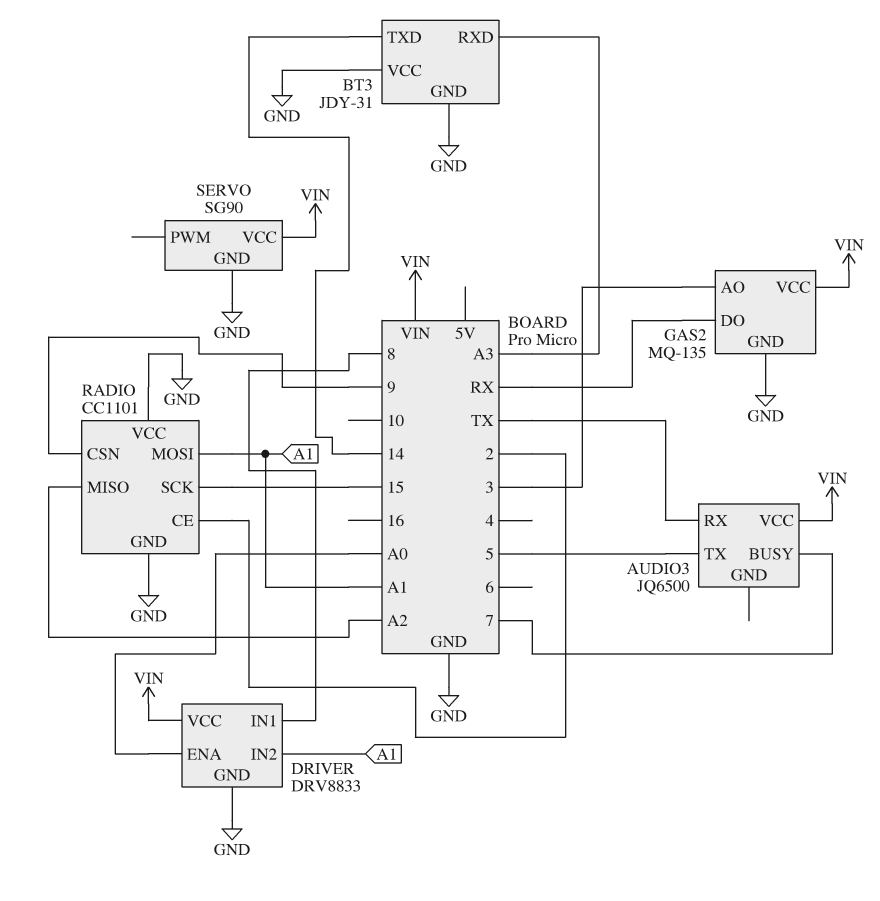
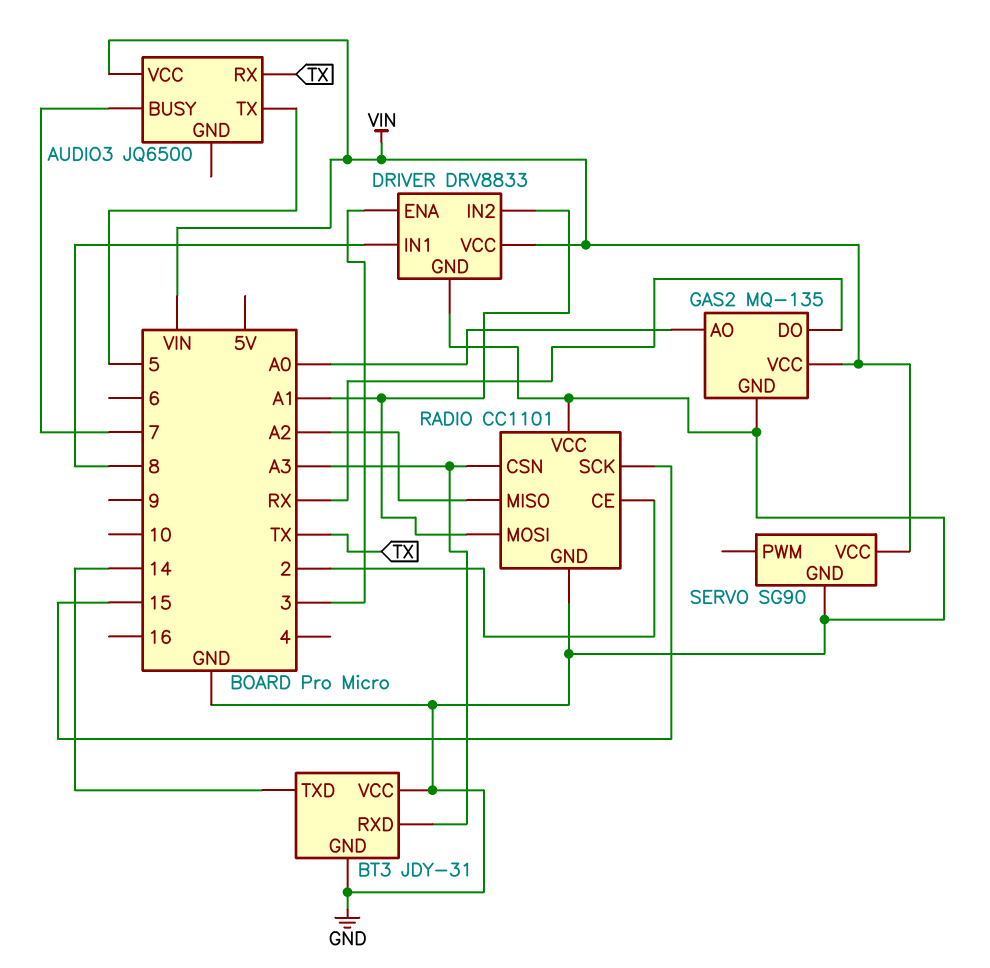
DRIVER pin ENA: A0 -> 3
GAS2 pin AO: 3 -> A0
RADIO pin CSN: 9 -> A3

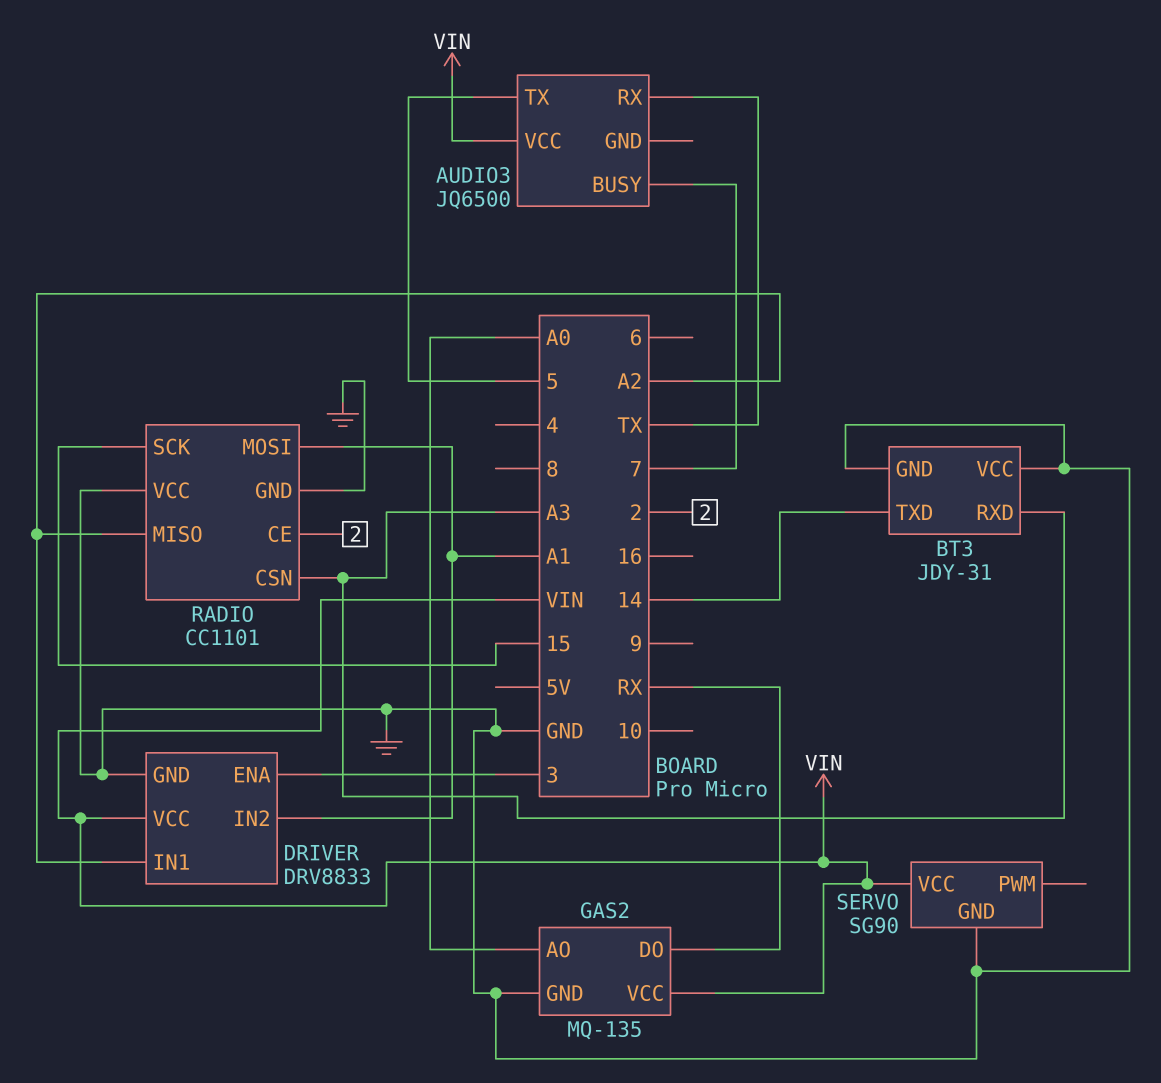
DRIVER pin IN1: 8 -> A2

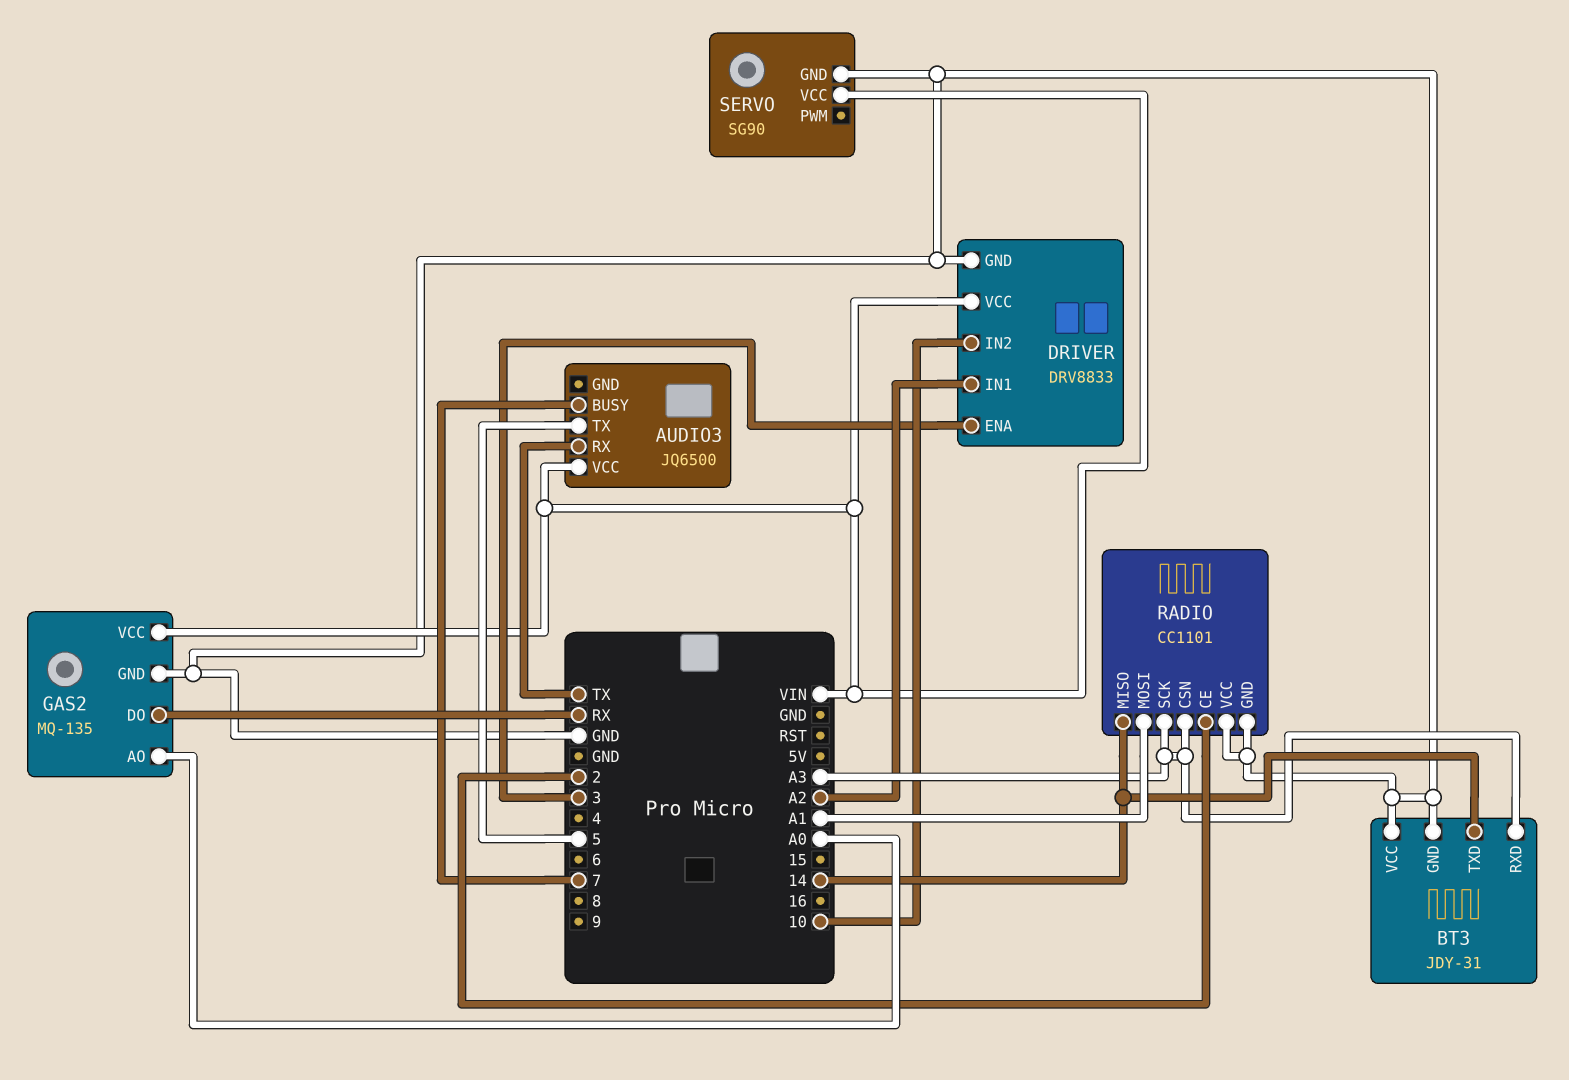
DRIVER pin IN2: A1 -> 10
RADIO pin MISO: A2 -> 14
RADIO pin SCK: 15 -> A3

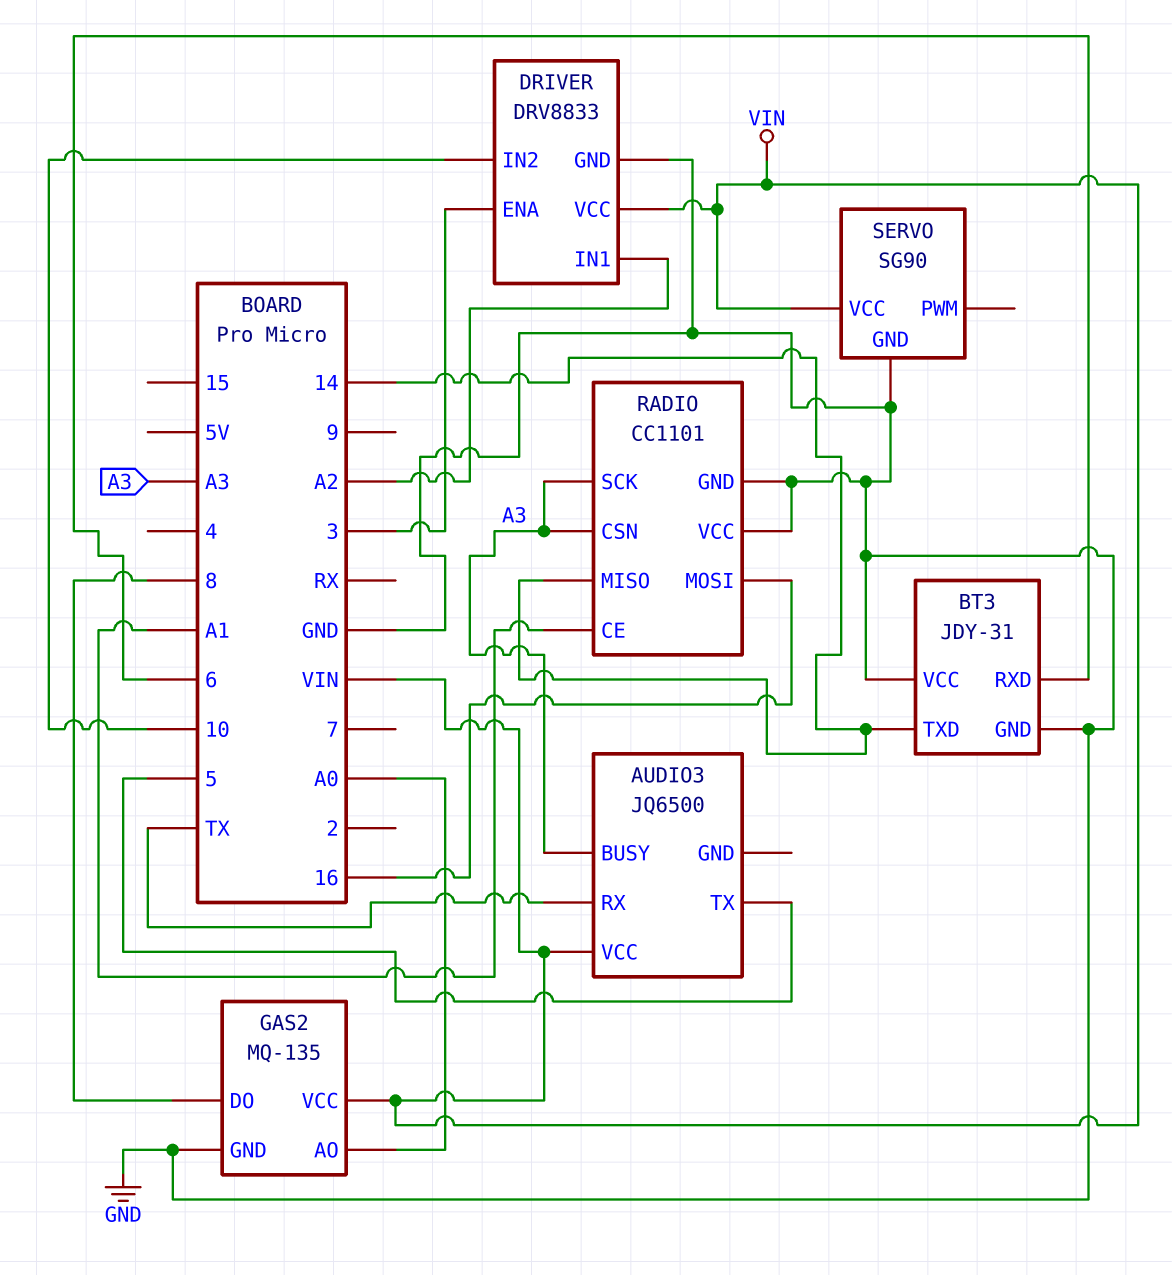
AUDIO3 pin BUSY: 7 -> A3
BT3 pin RXD: A3 -> 6
GAS2 pin DO: RX -> 8
RADIO pin CE: 2 -> A1
RADIO pin MOSI: A1 -> 16

